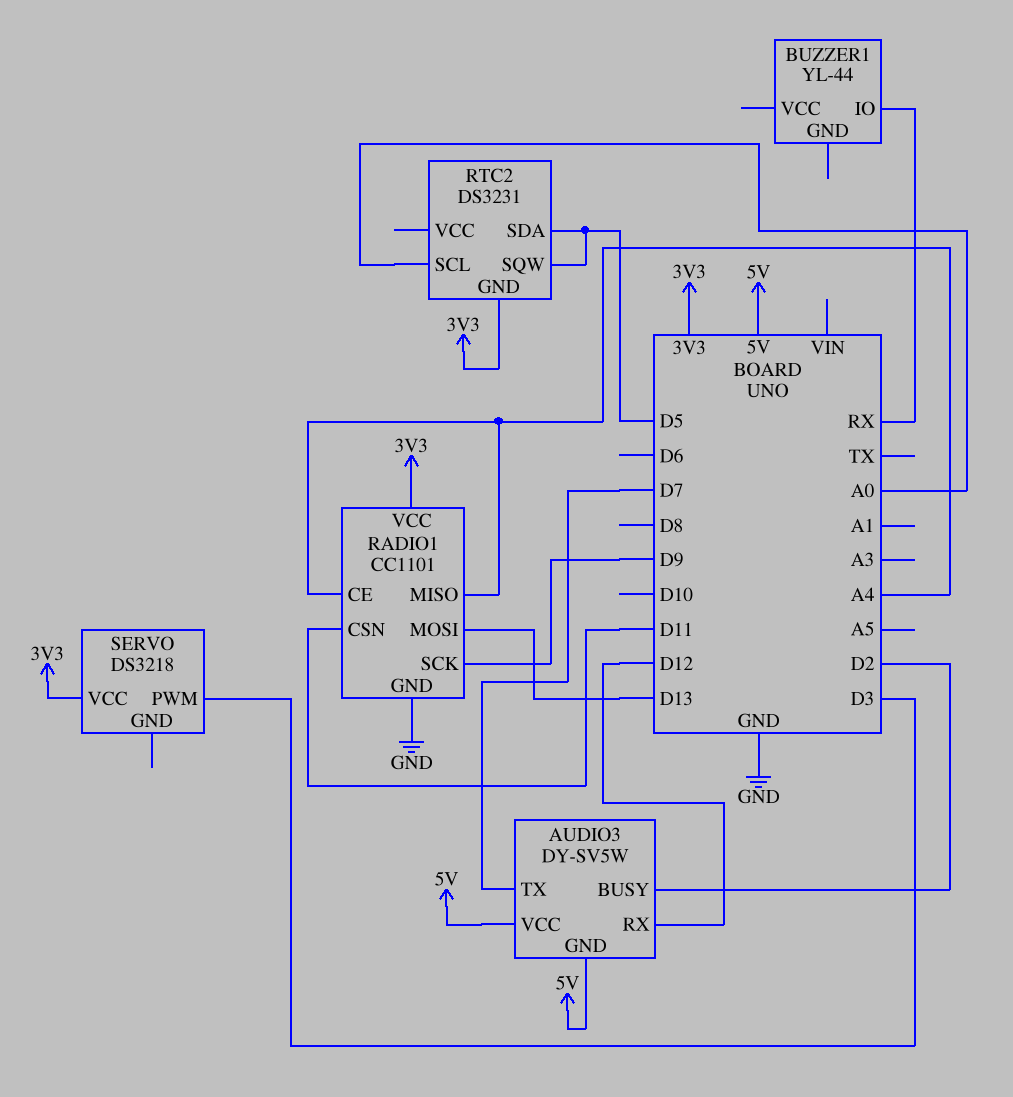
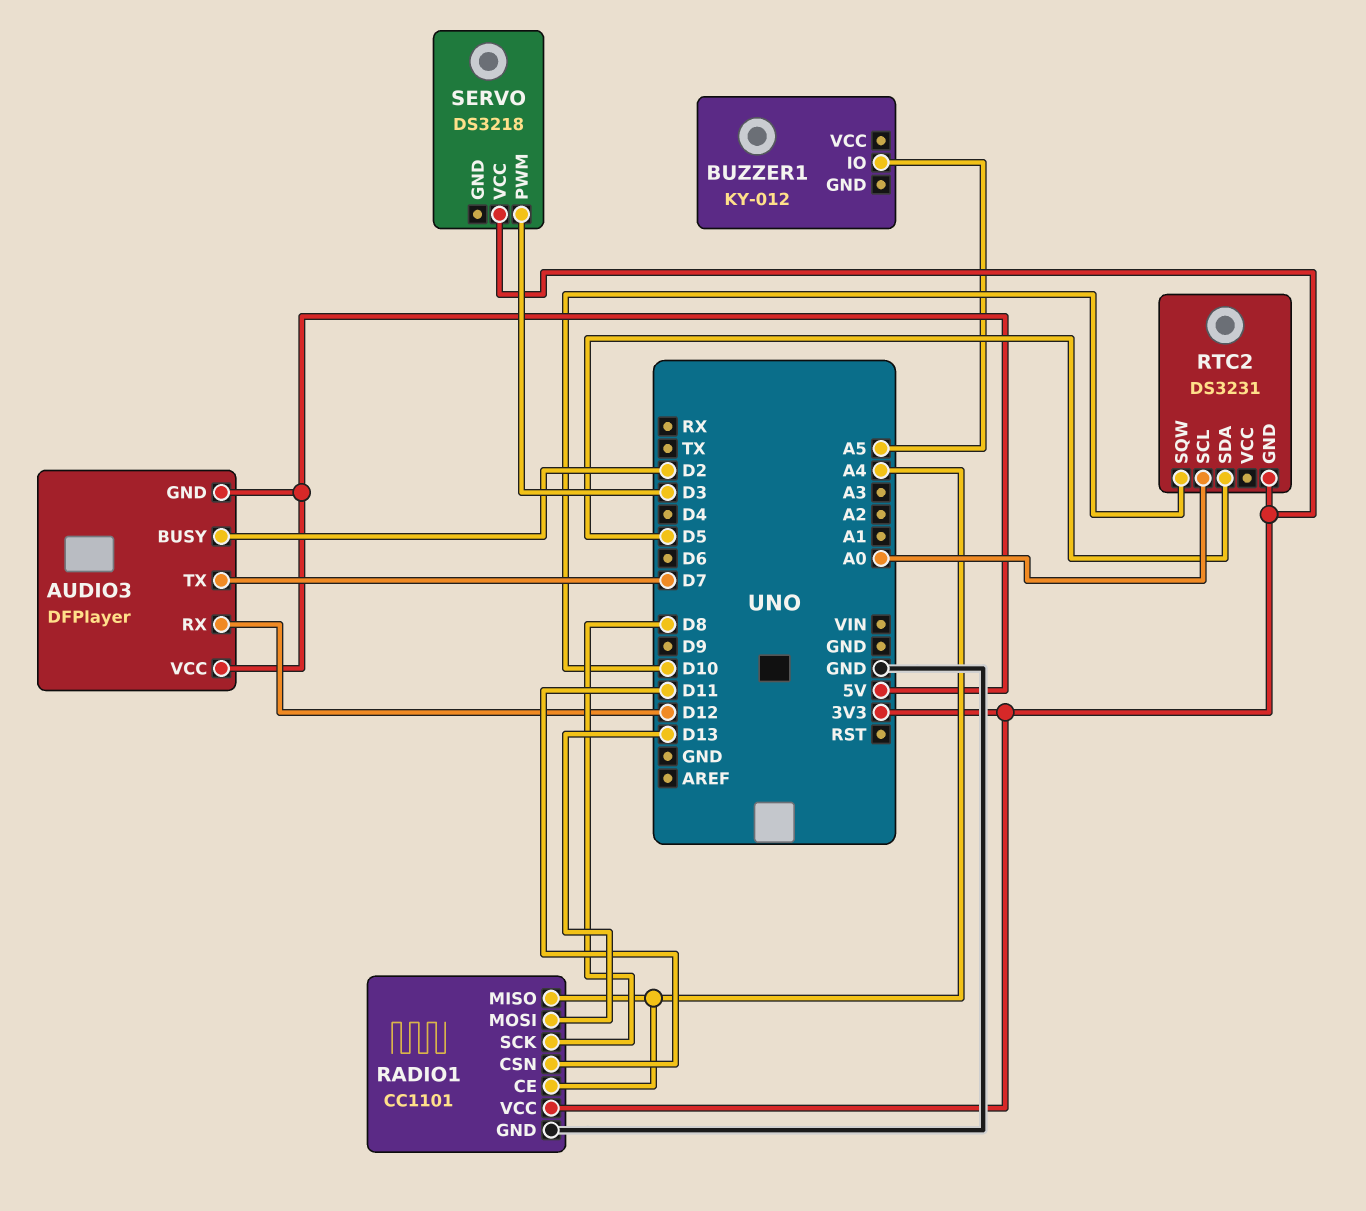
AUDIO3: DY-SV5W -> DFPlayer
BUZZER1: YL-44 -> KY-012
BUZZER1 pin IO: RX -> A5
RADIO1 pin SCK: D9 -> D8
RTC2 pin SQW: D5 -> D10

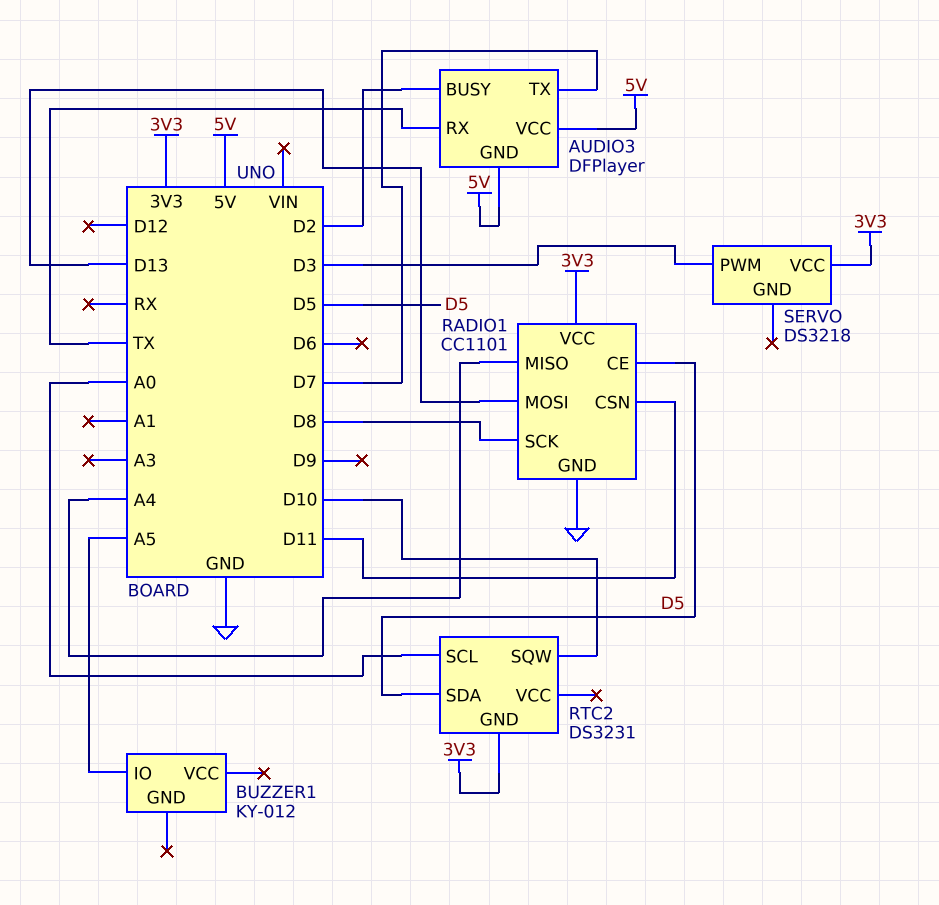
AUDIO3 pin RX: D12 -> TX
RADIO1 pin CE: A4 -> D5

